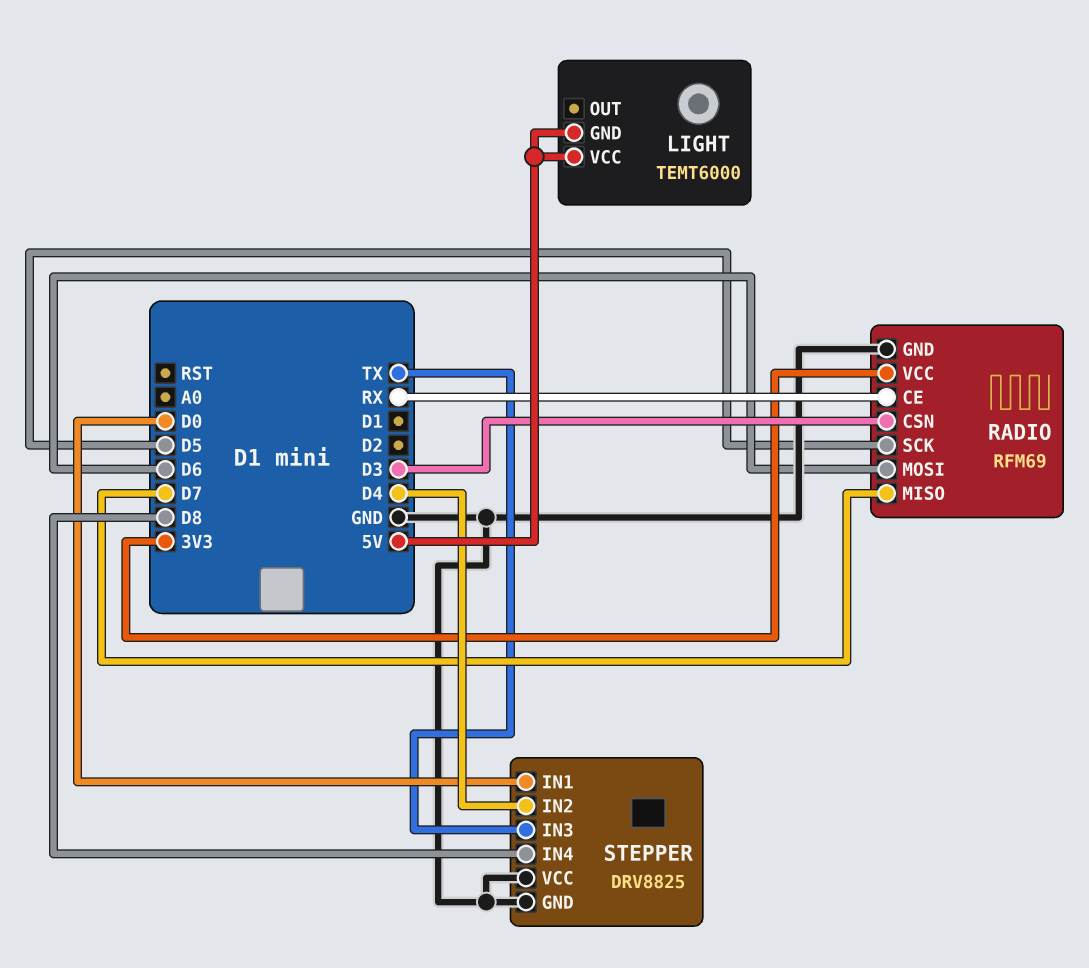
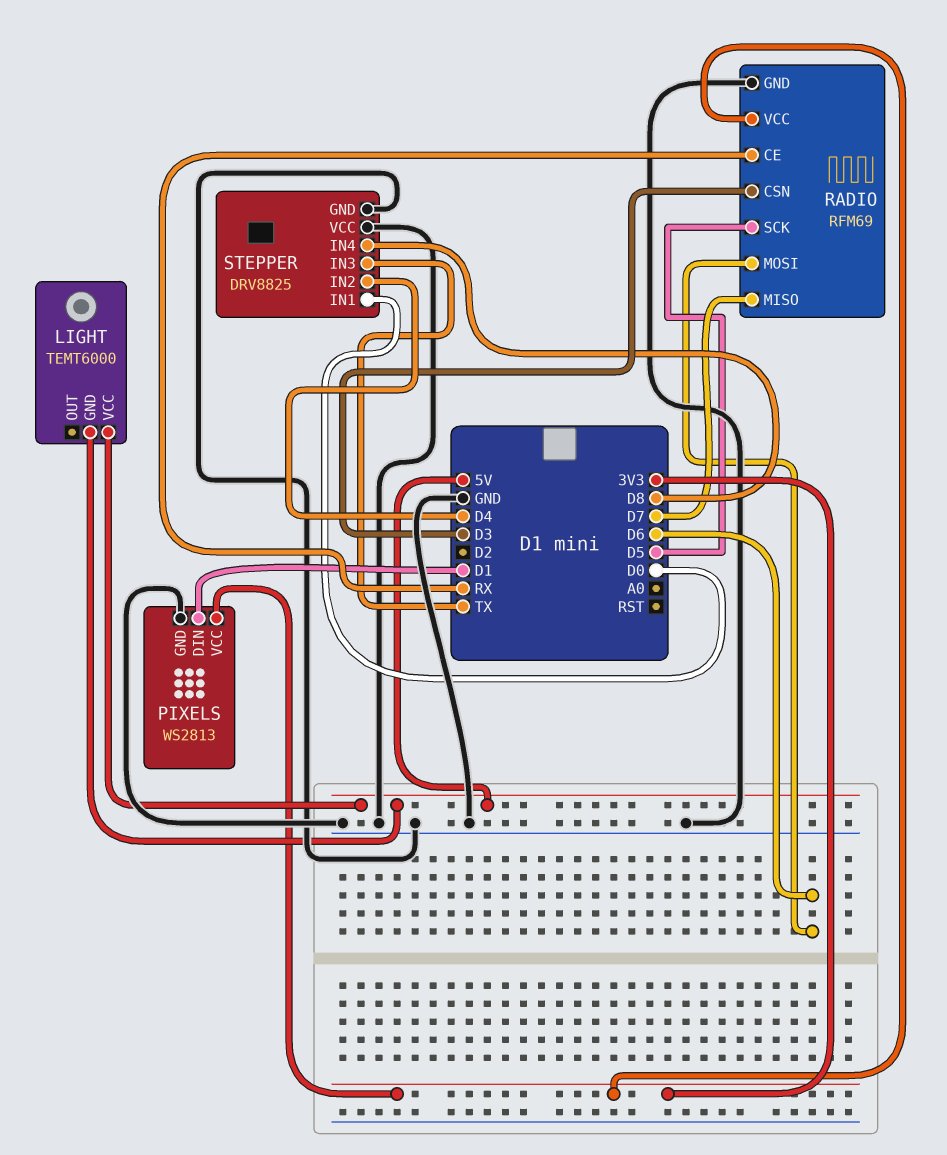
PIXELS: none -> WS2813
PIXELS pin DIN: none -> D1
PIXELS pin GND: none -> GND
PIXELS pin VCC: none -> 3V3

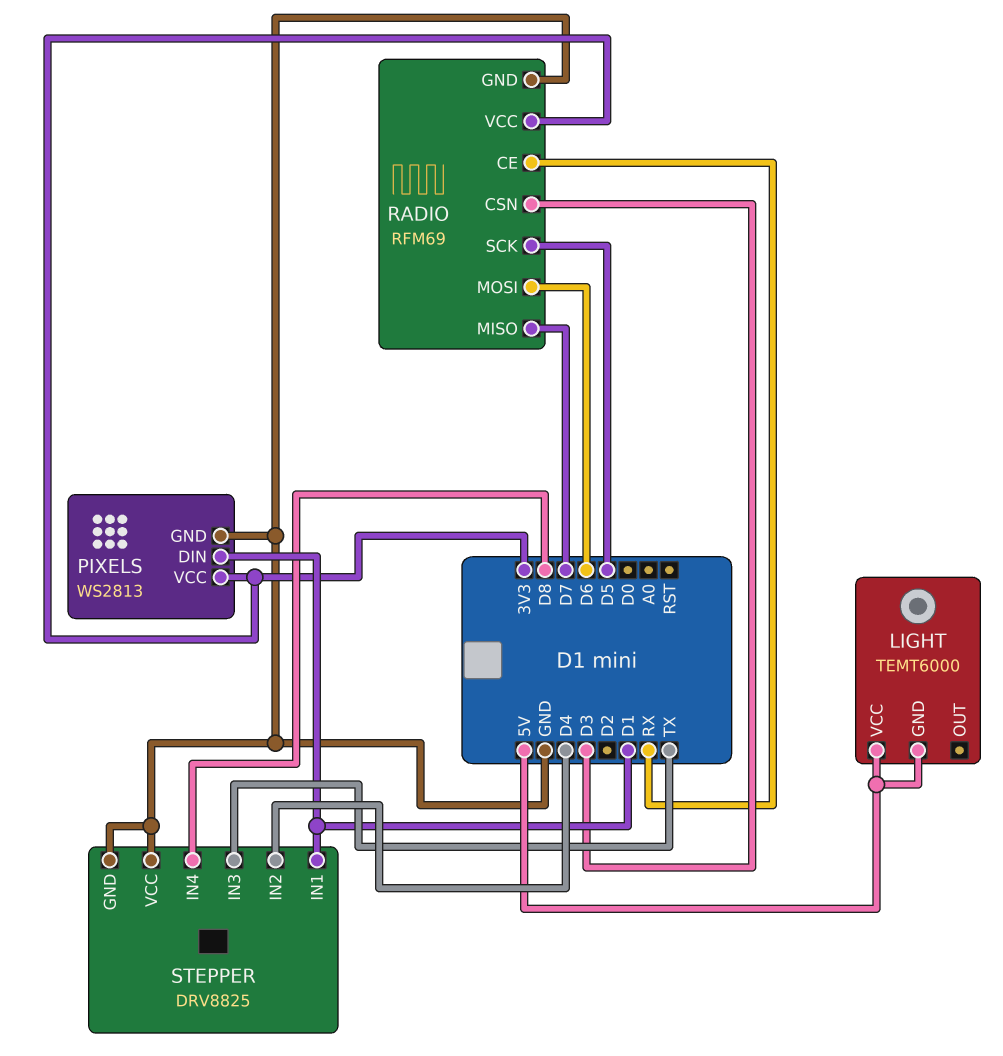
STEPPER pin IN1: D0 -> D1

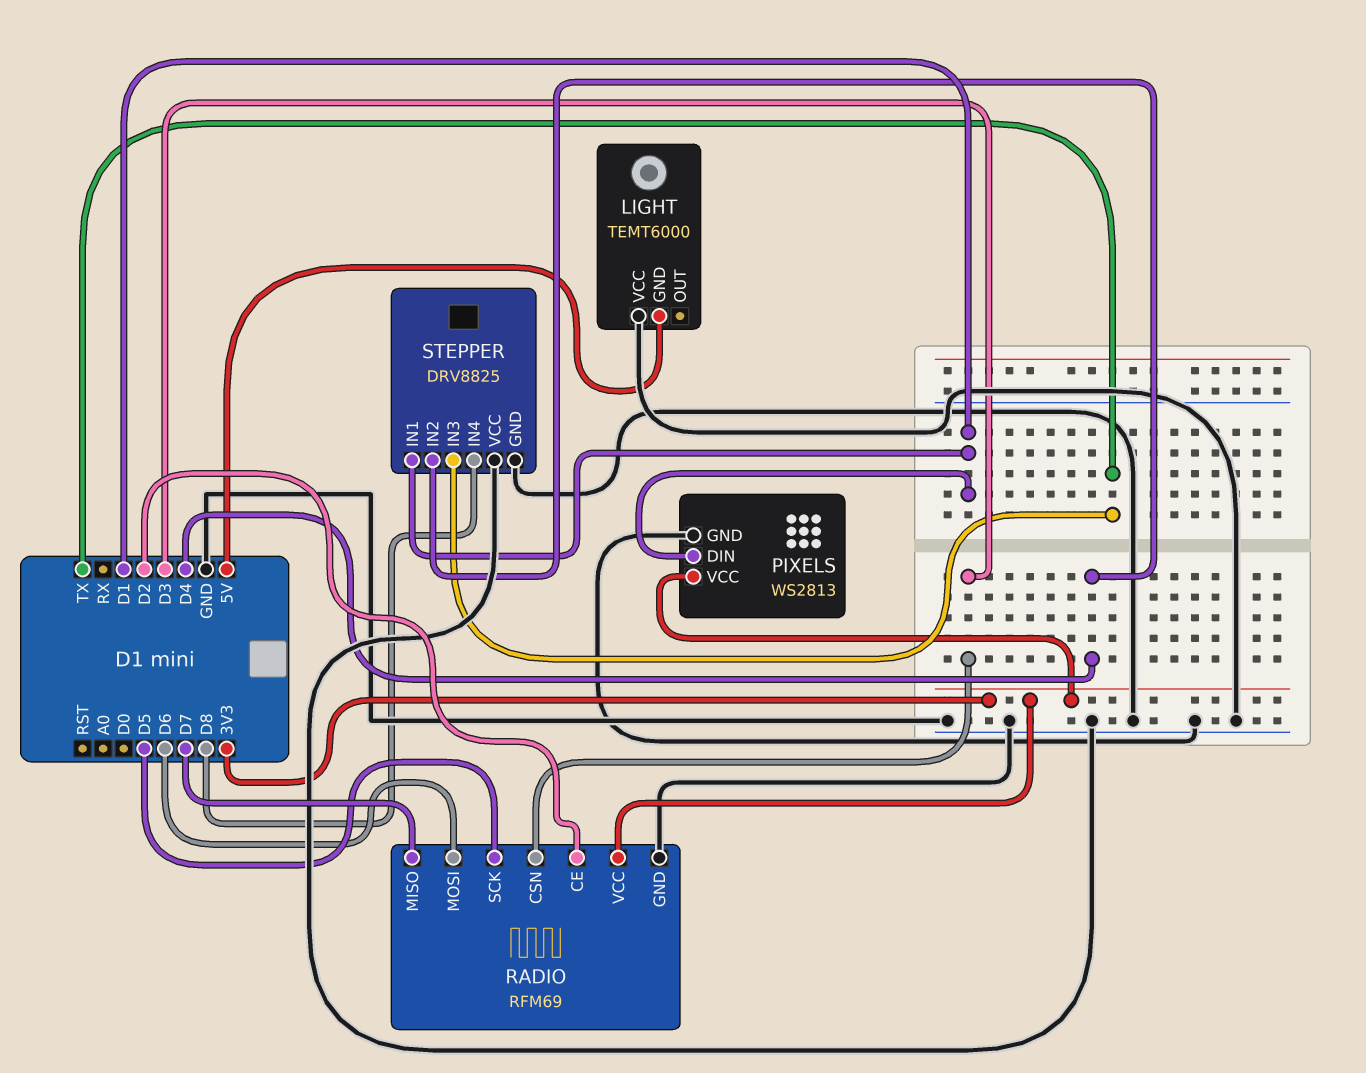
LIGHT pin VCC: 5V -> GND
RADIO pin CE: RX -> D2

